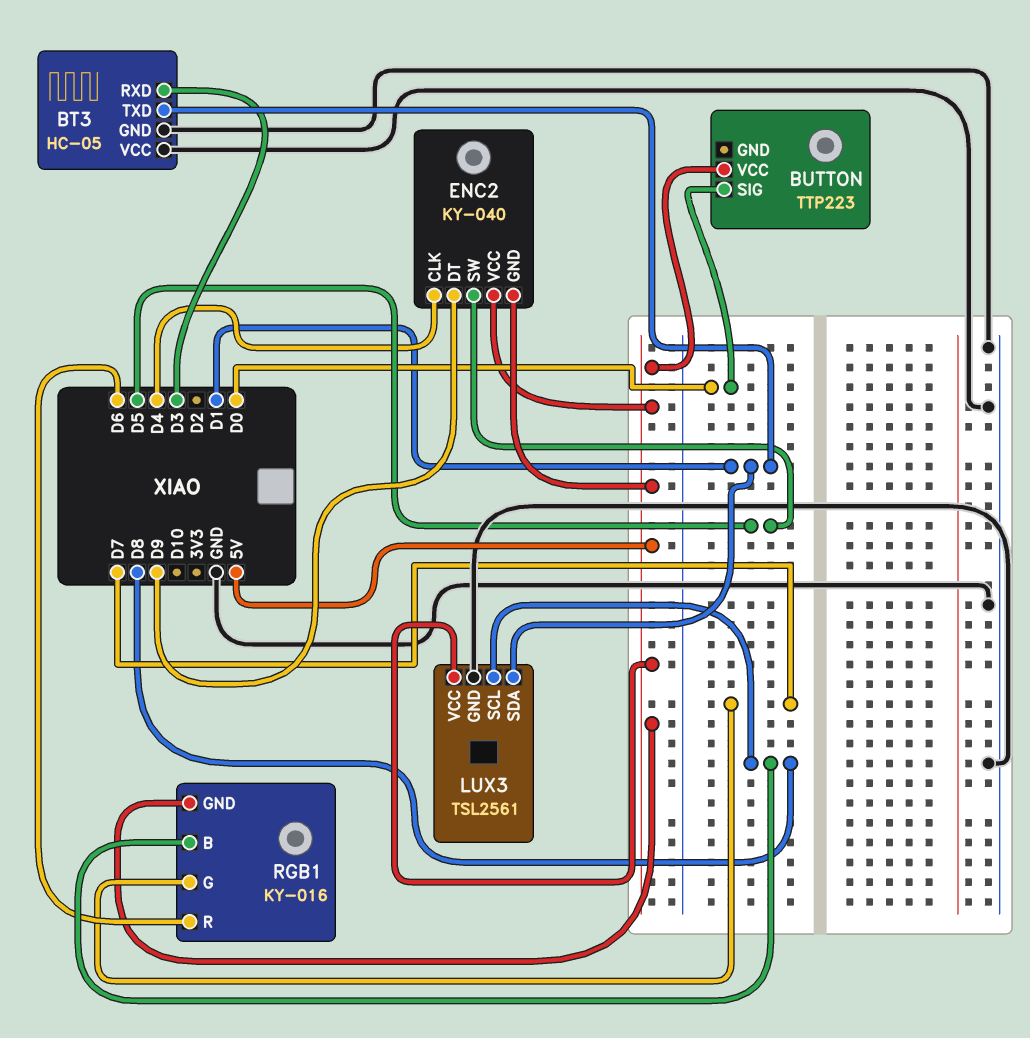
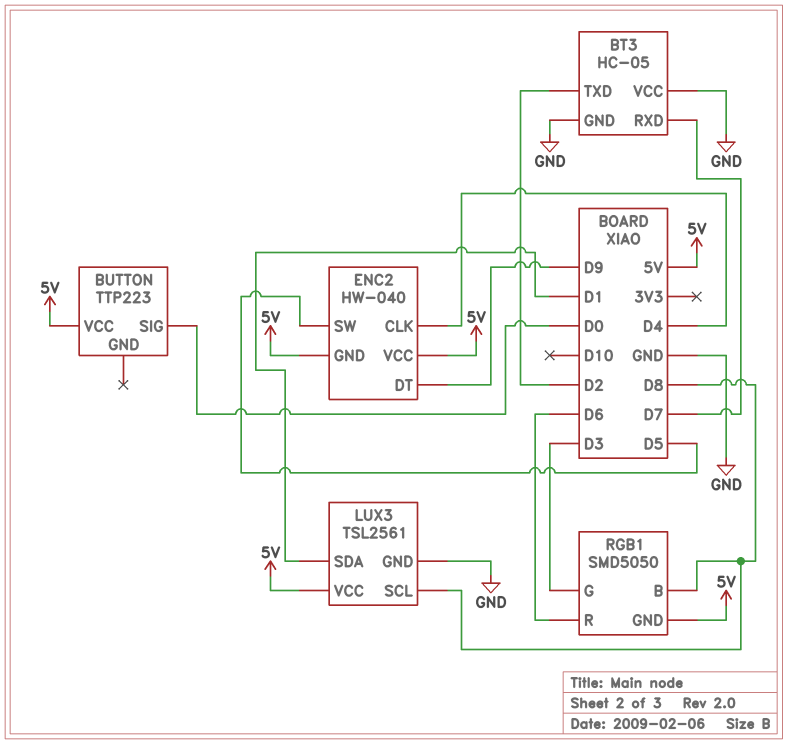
BT3 pin RXD: D3 -> D7
BT3 pin TXD: D1 -> D2
ENC2: KY-040 -> HW-040
RGB1: KY-016 -> SMD5050
RGB1 pin G: D7 -> D3

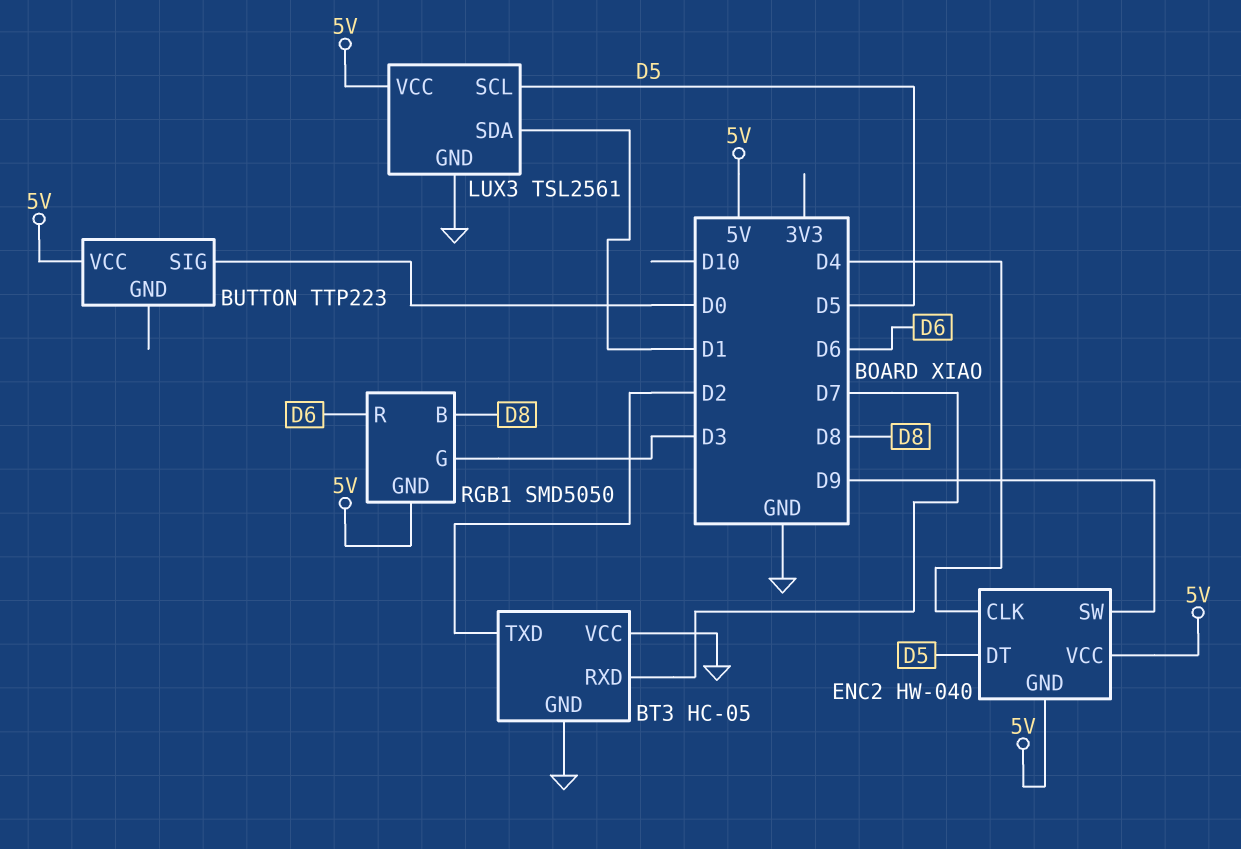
ENC2 pin DT: D9 -> D5
ENC2 pin SW: D5 -> D9
LUX3 pin SCL: D8 -> D5

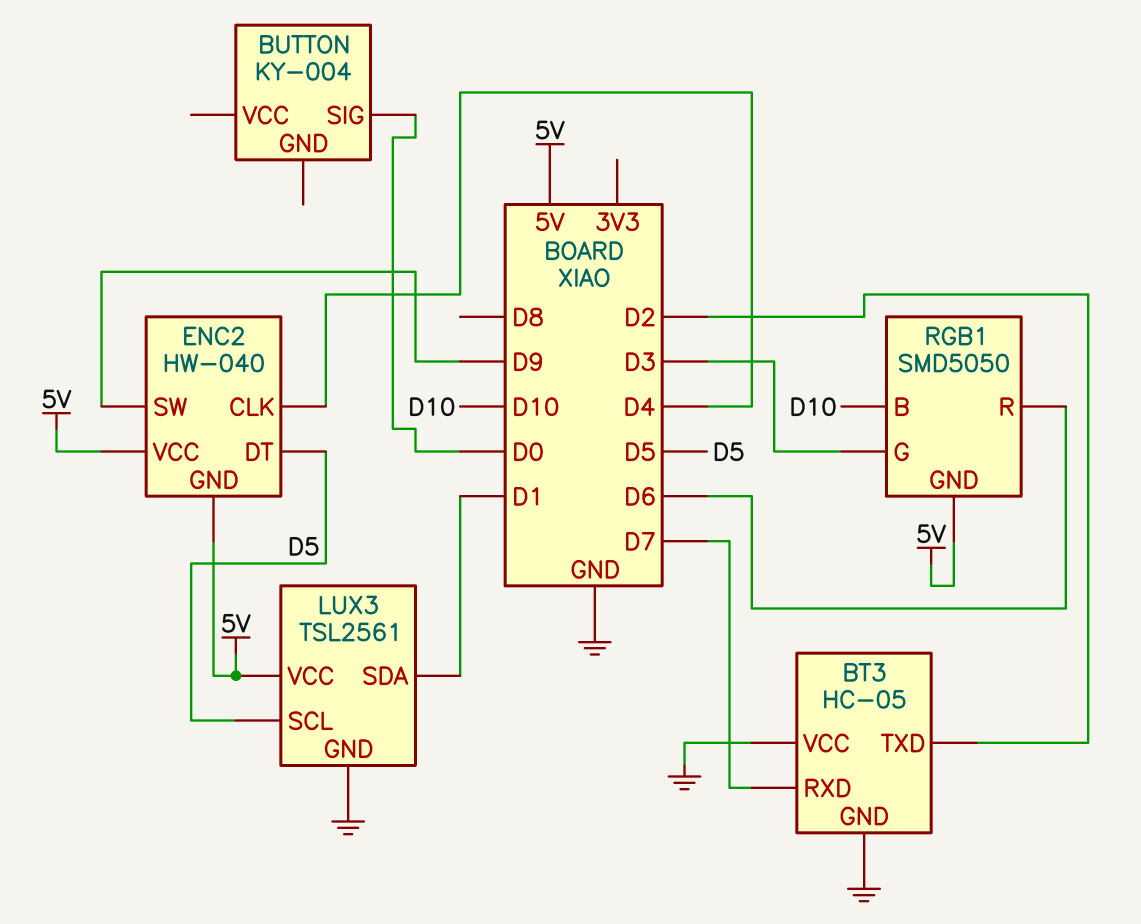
BUTTON: TTP223 -> KY-004
BUTTON pin VCC: 5V -> none
RGB1 pin B: D8 -> D10

